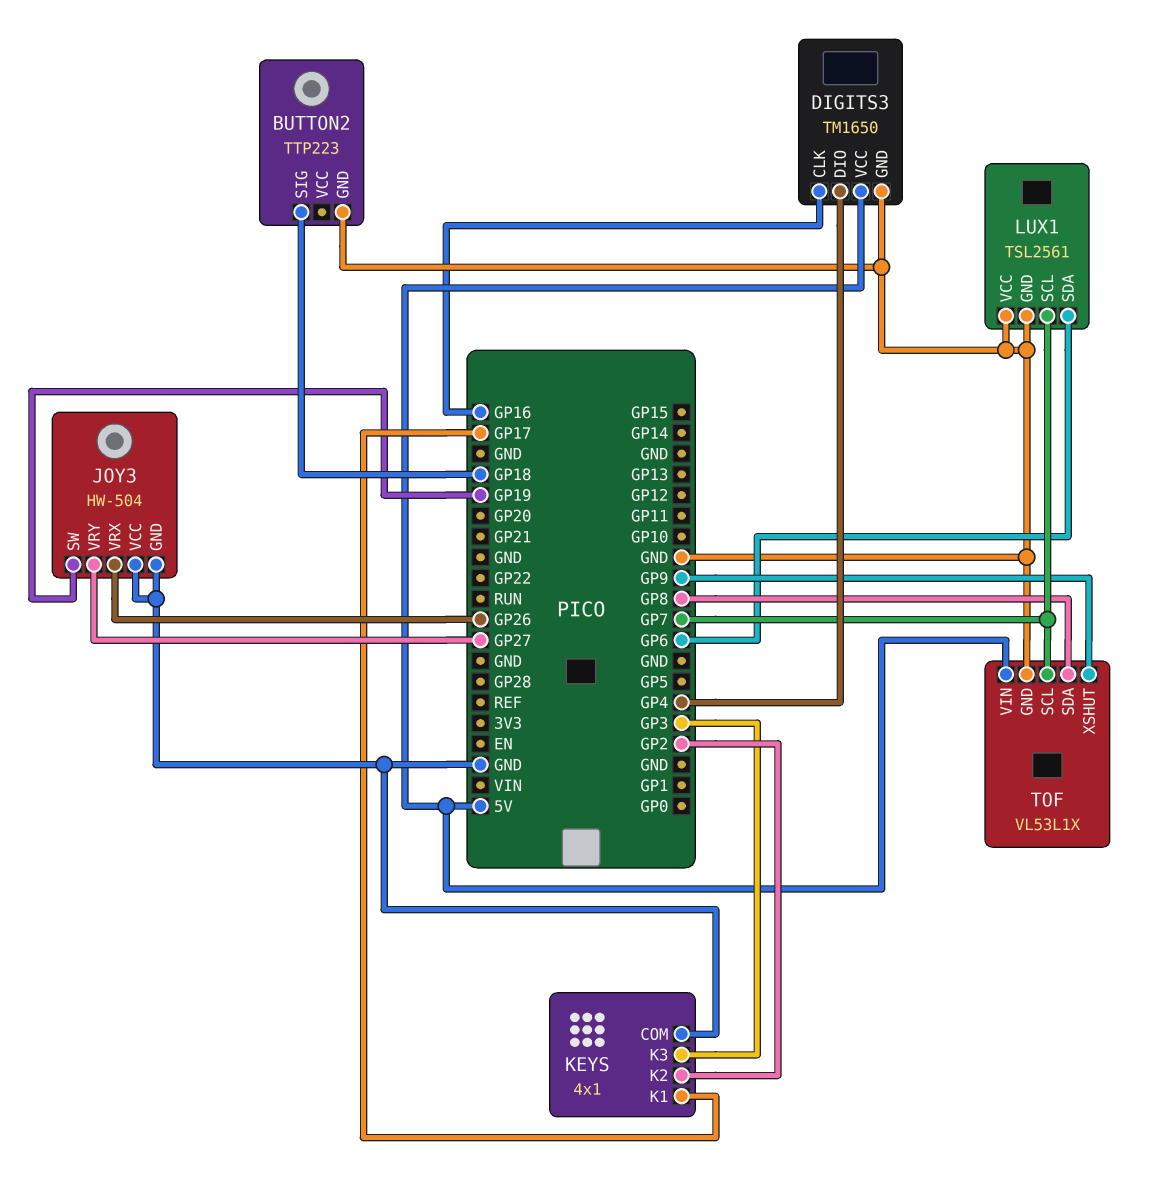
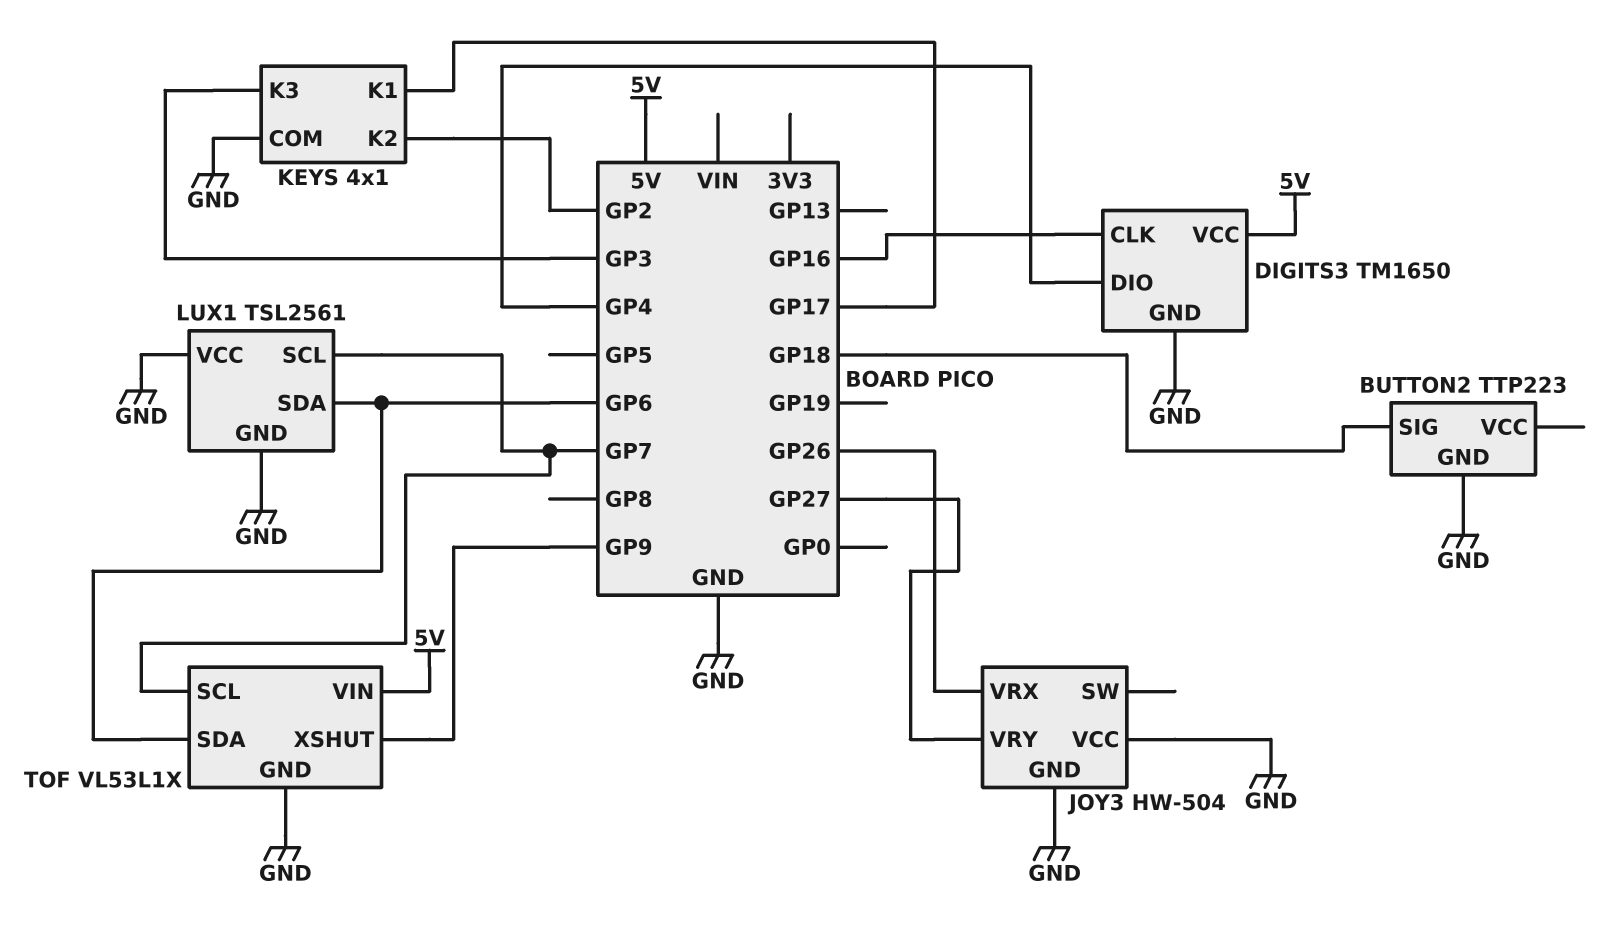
JOY3 pin SW: GP19 -> none
TOF pin SDA: GP8 -> GP6

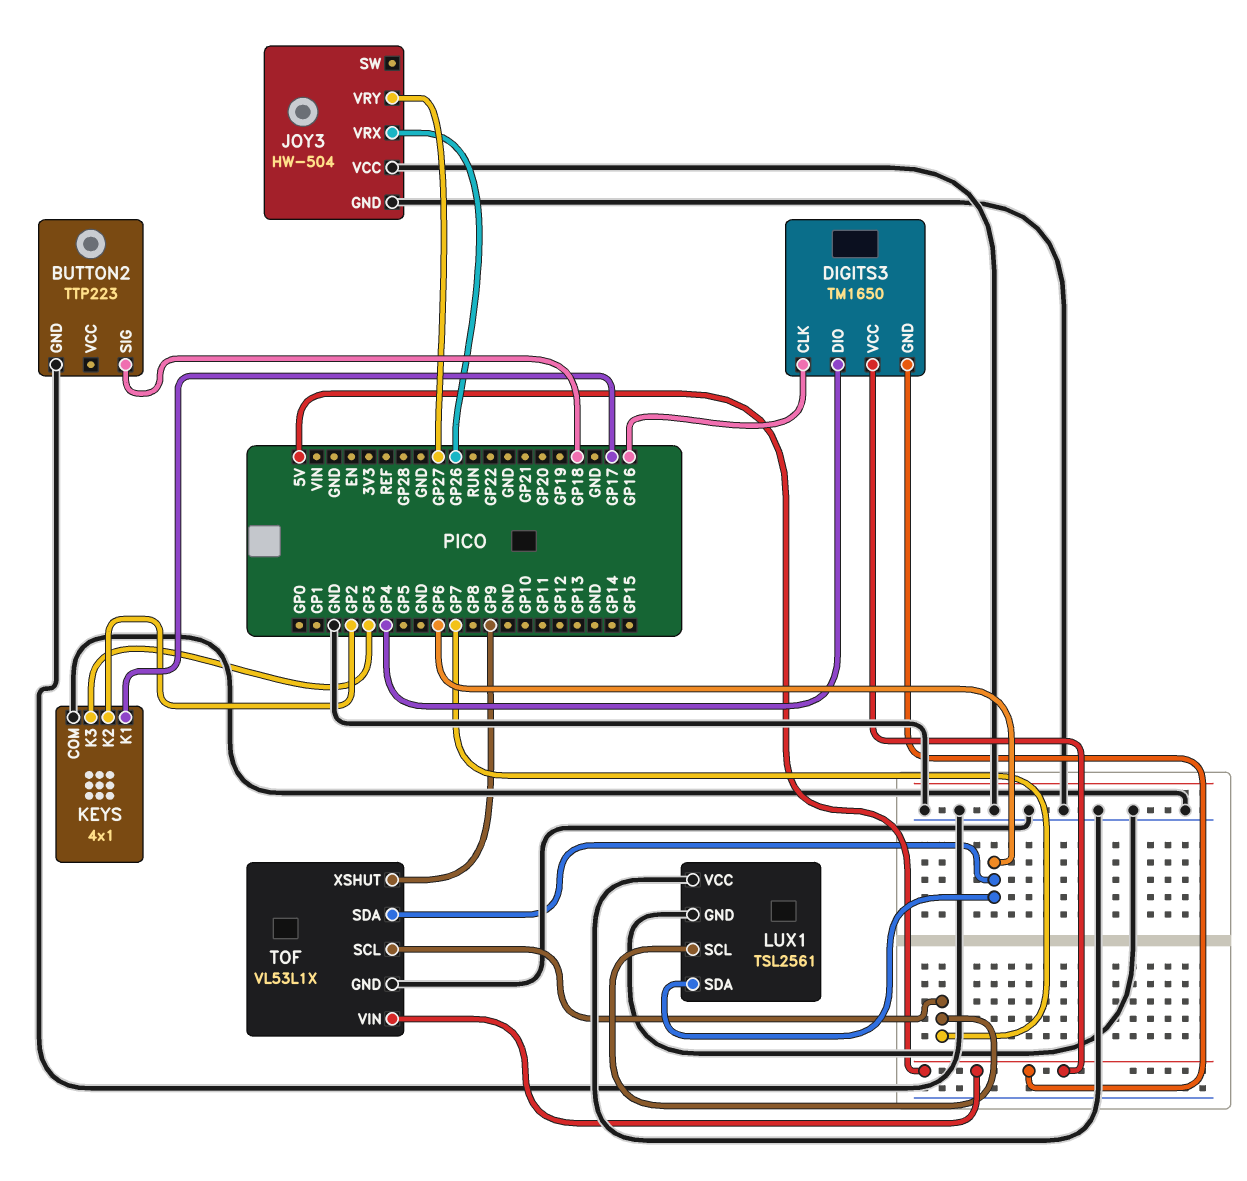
DIGITS3 pin GND: GND -> 5V

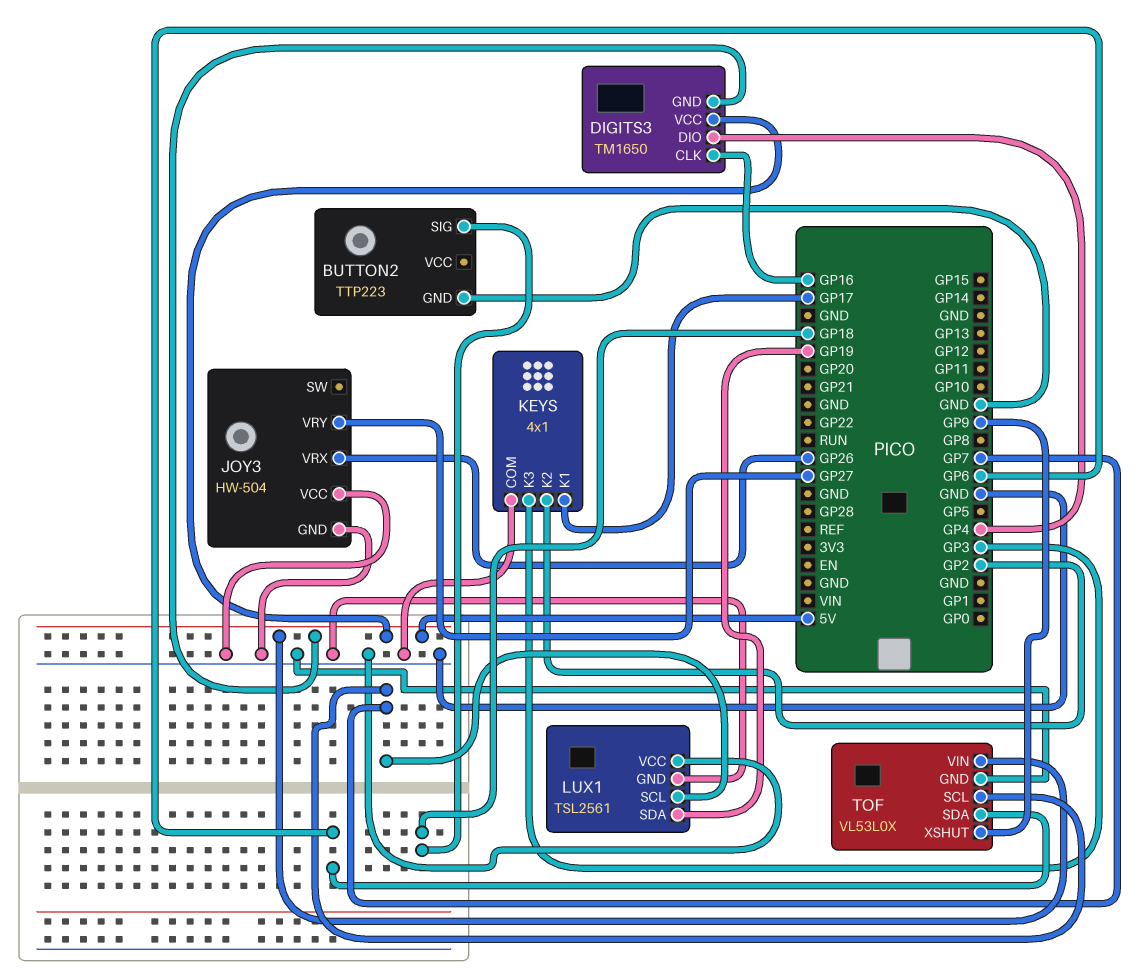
LUX1 pin SDA: GP6 -> GP19
TOF: VL53L1X -> VL53L0X

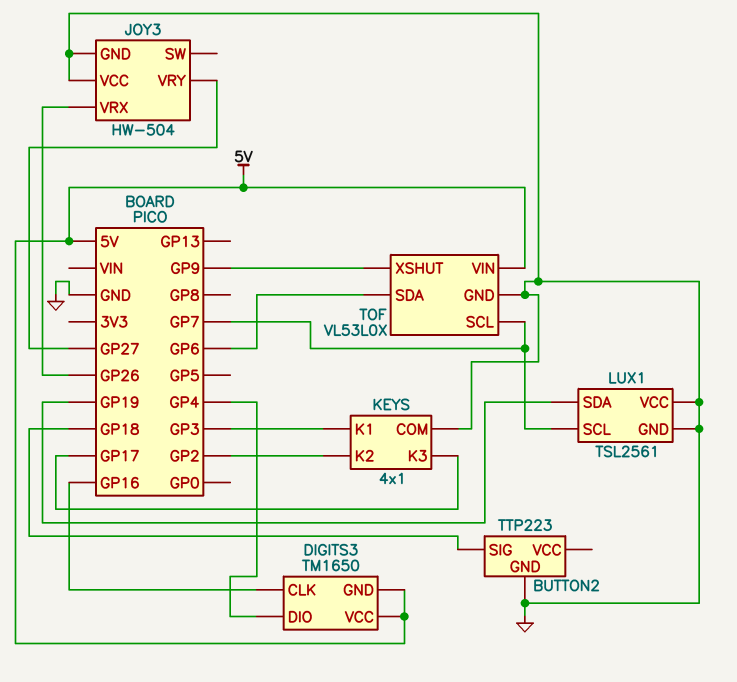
KEYS pin K1: GP17 -> GP3
KEYS pin K3: GP3 -> GP17

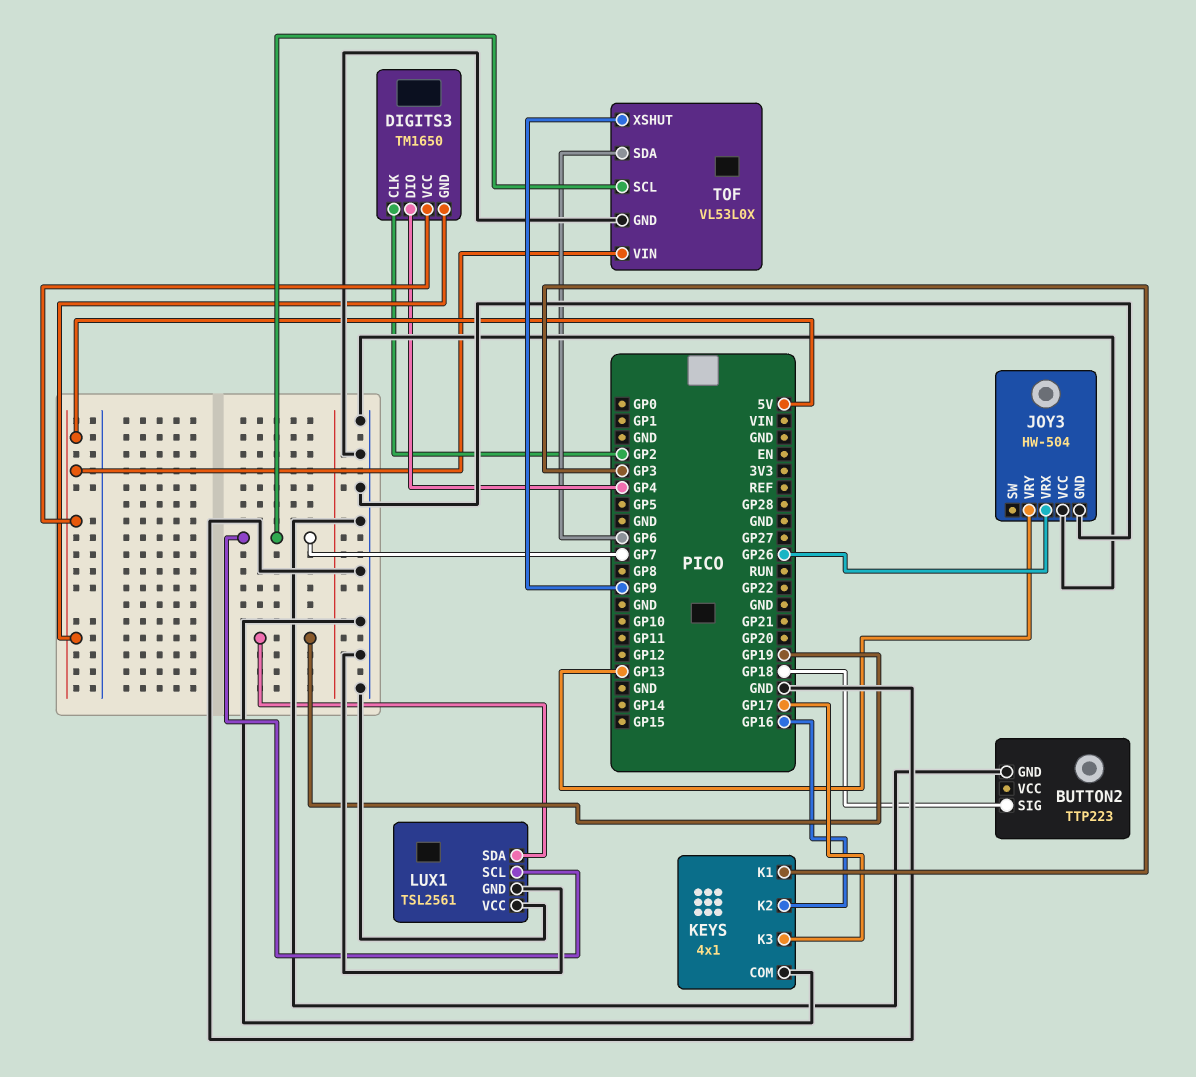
DIGITS3 pin CLK: GP16 -> GP2
JOY3 pin VRY: GP27 -> GP13
KEYS pin K2: GP2 -> GP16

